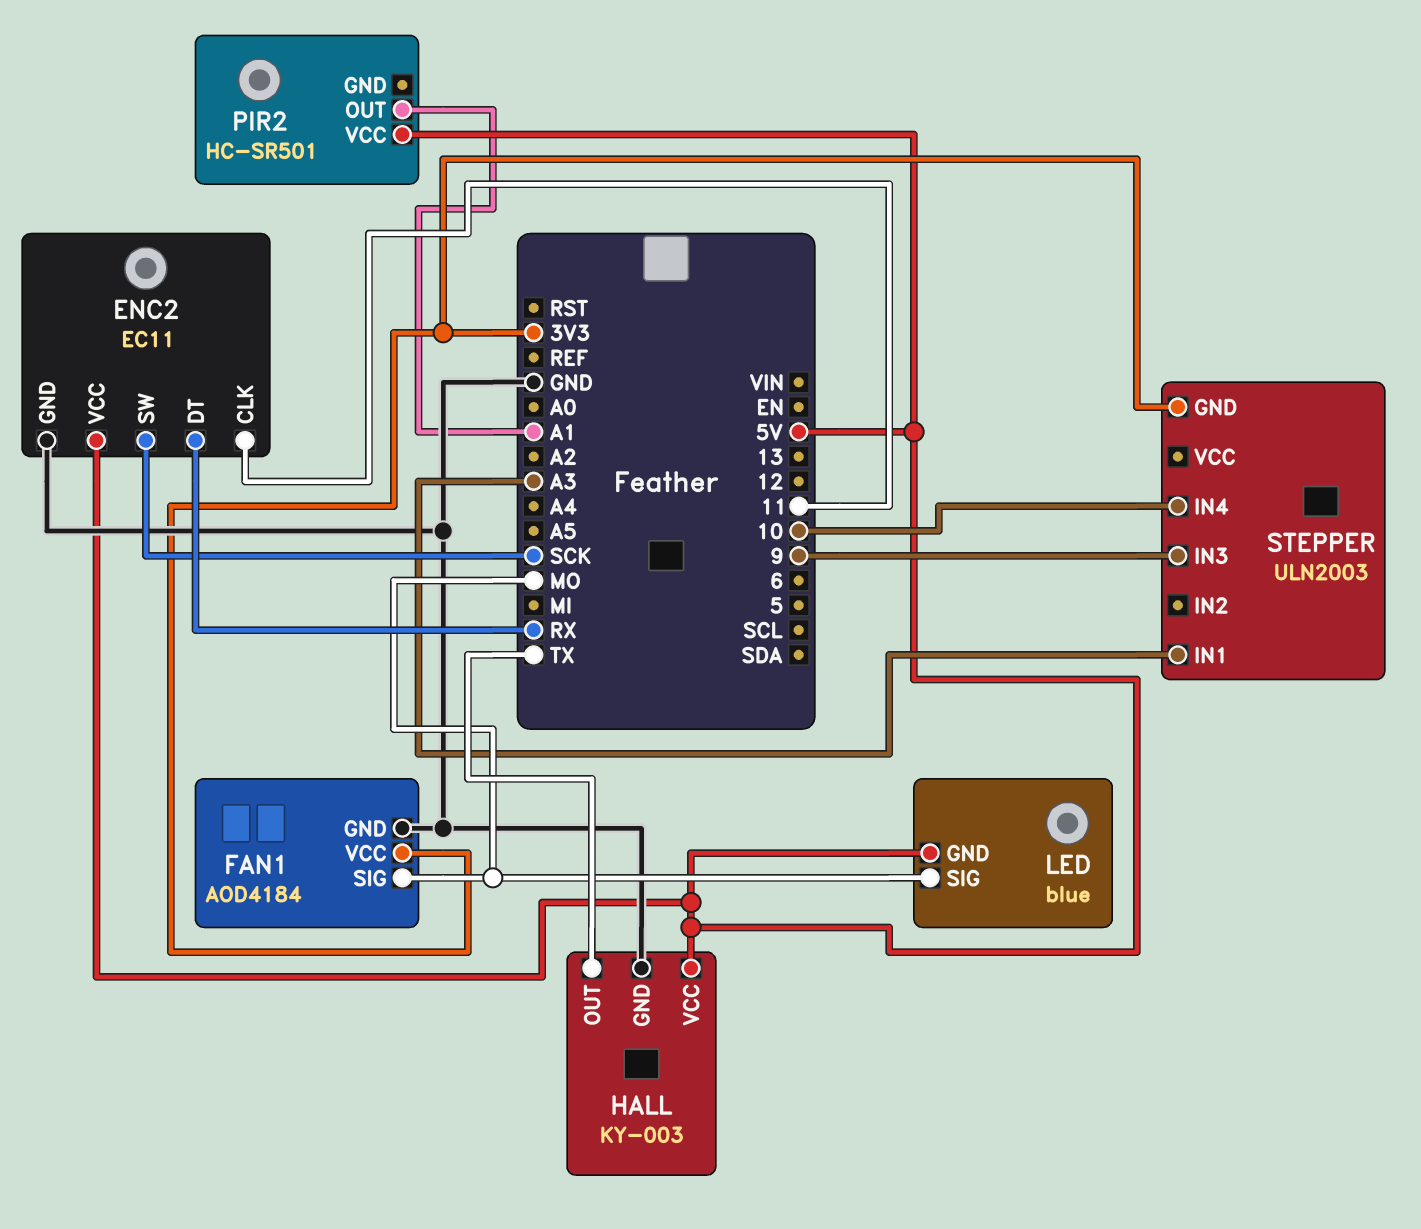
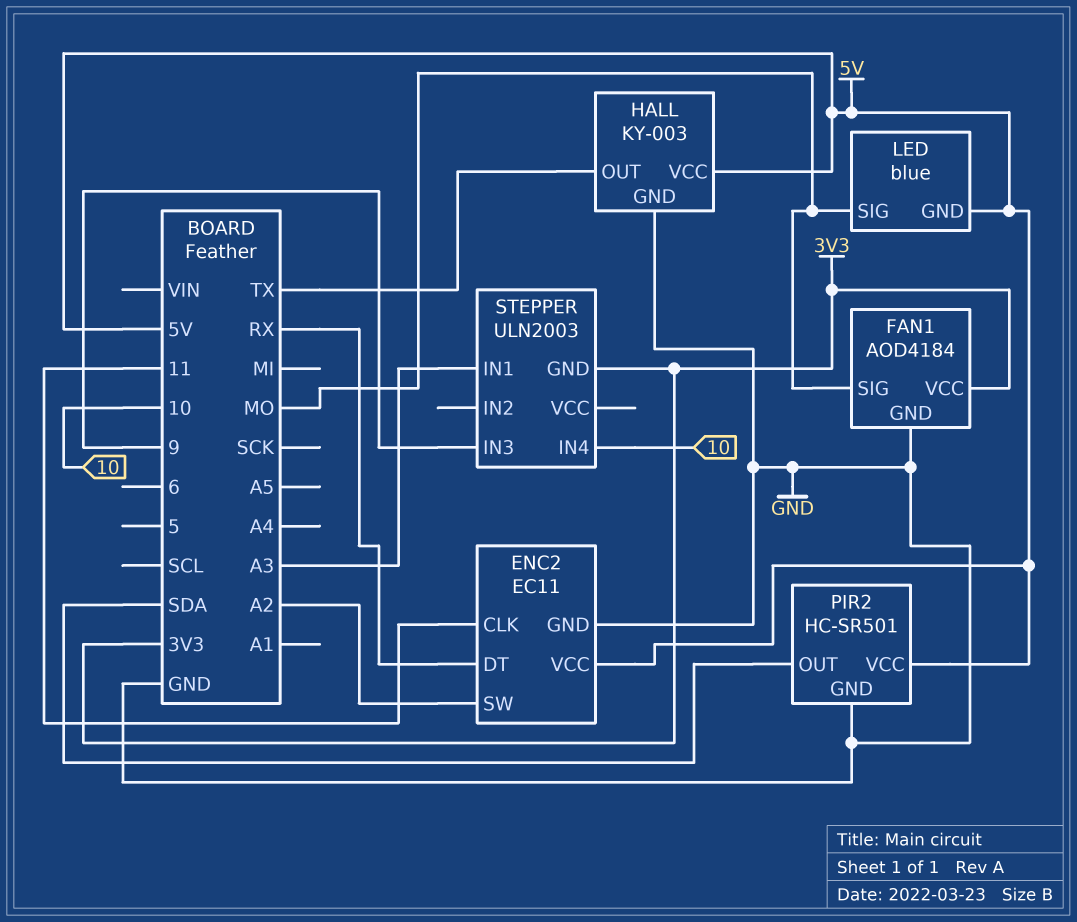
ENC2 pin SW: SCK -> A2
PIR2 pin GND: none -> GND
PIR2 pin OUT: A1 -> SDA

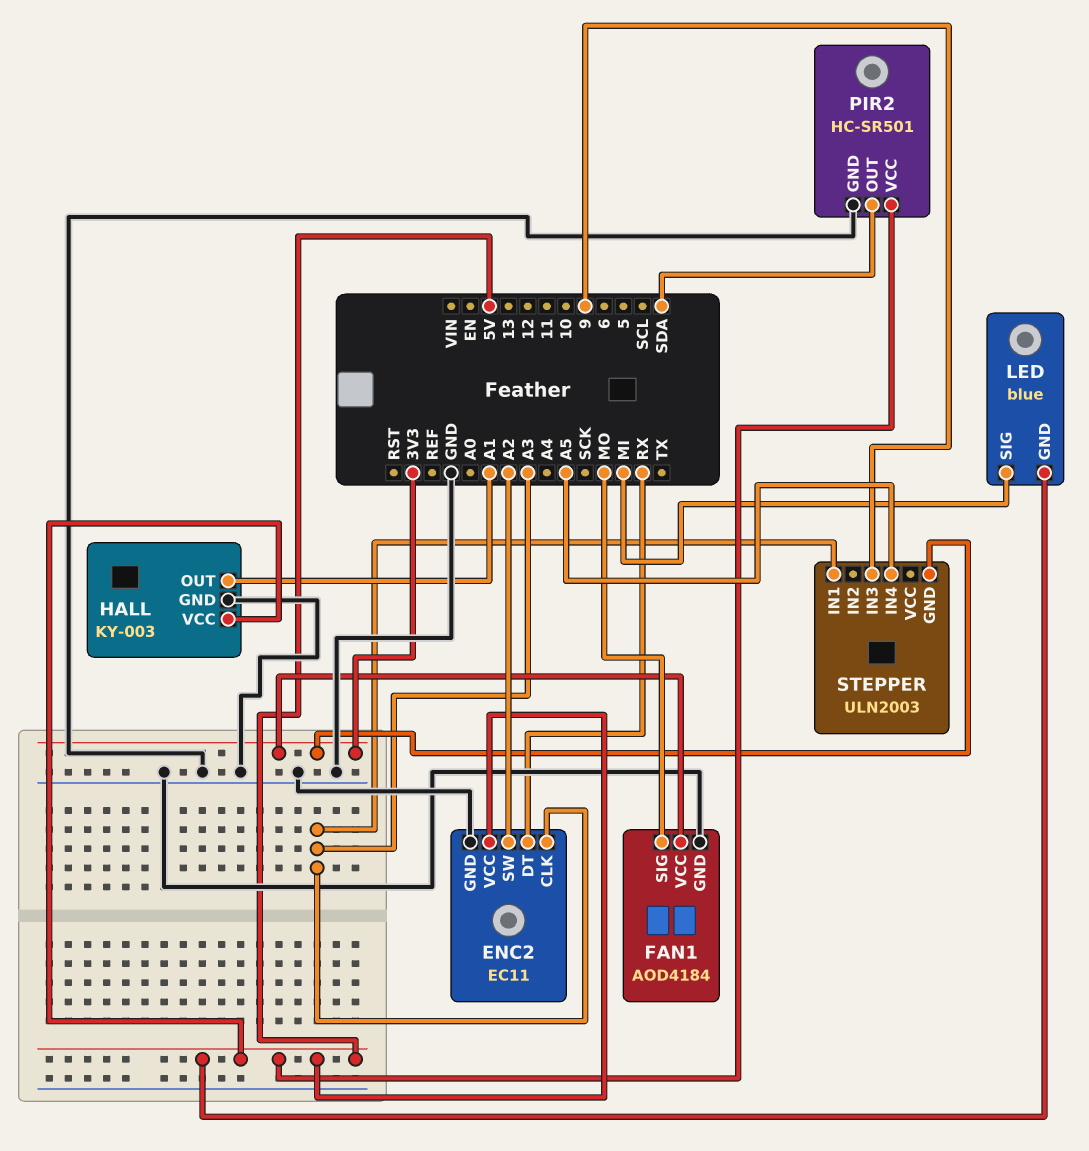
ENC2 pin CLK: 11 -> A3
HALL pin OUT: TX -> A1
LED pin SIG: MO -> MI
STEPPER pin IN4: 10 -> A5

